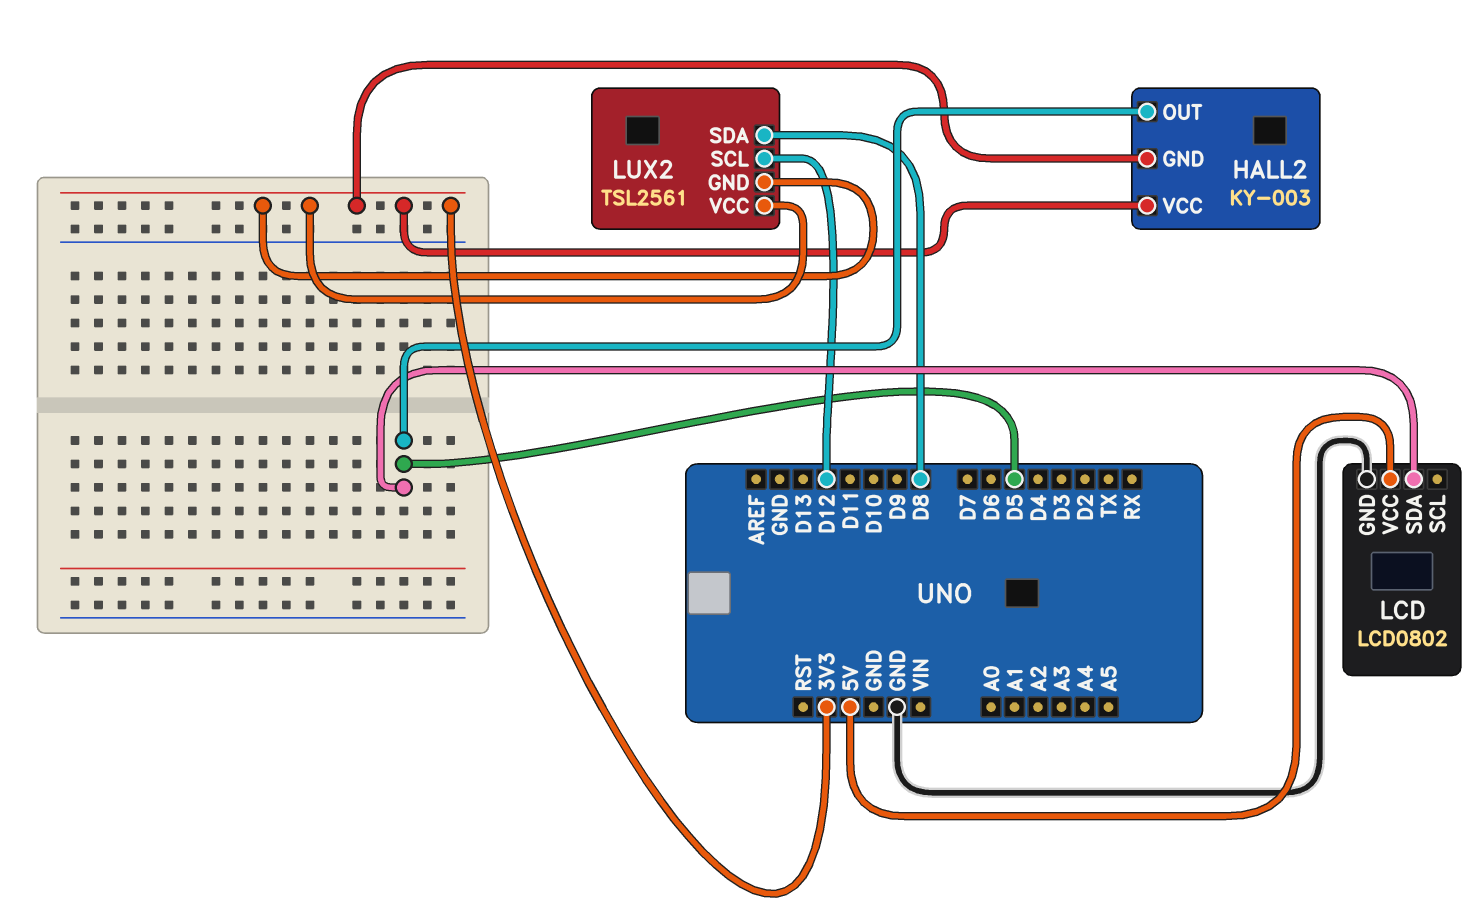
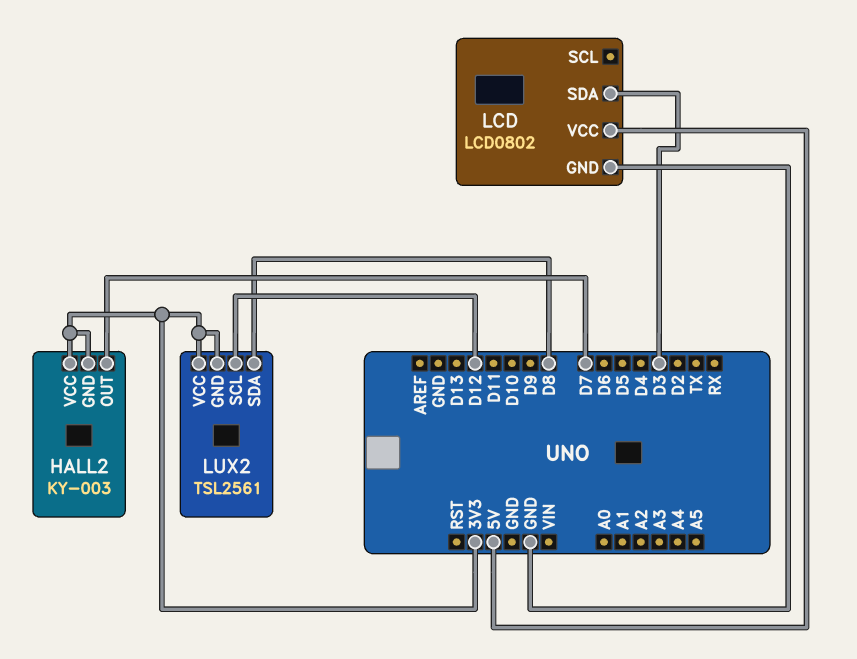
HALL2 pin OUT: D5 -> D7
LCD pin SDA: D5 -> D3

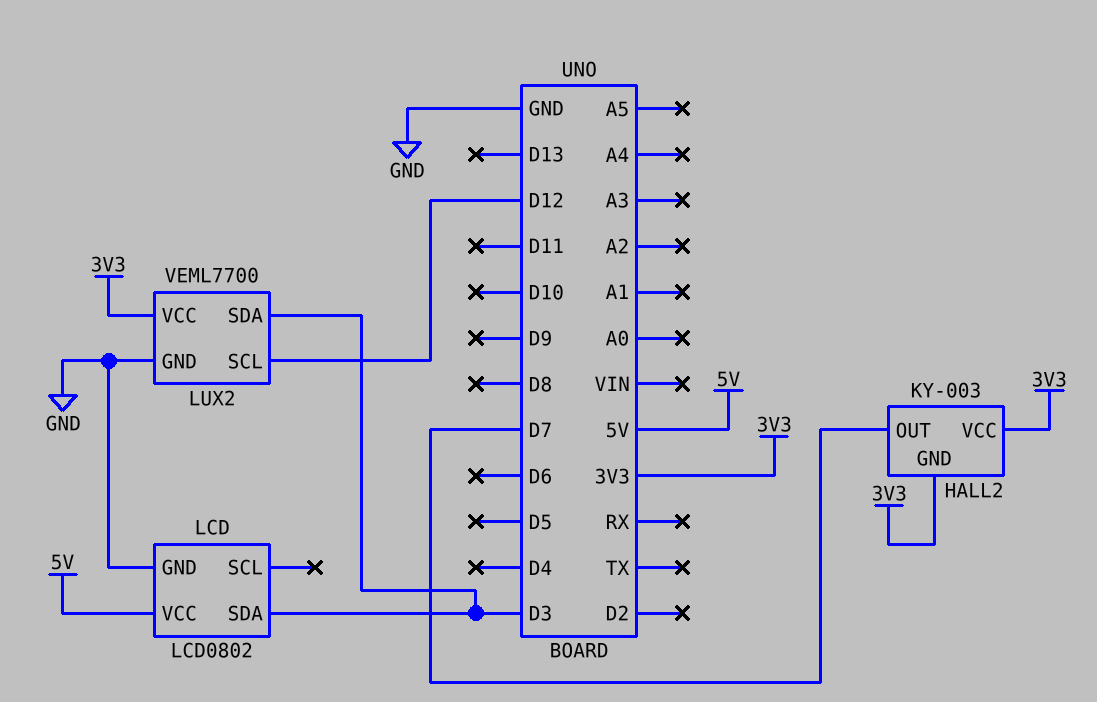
LUX2: TSL2561 -> VEML7700
LUX2 pin GND: 3V3 -> GND
LUX2 pin SDA: D8 -> D3

